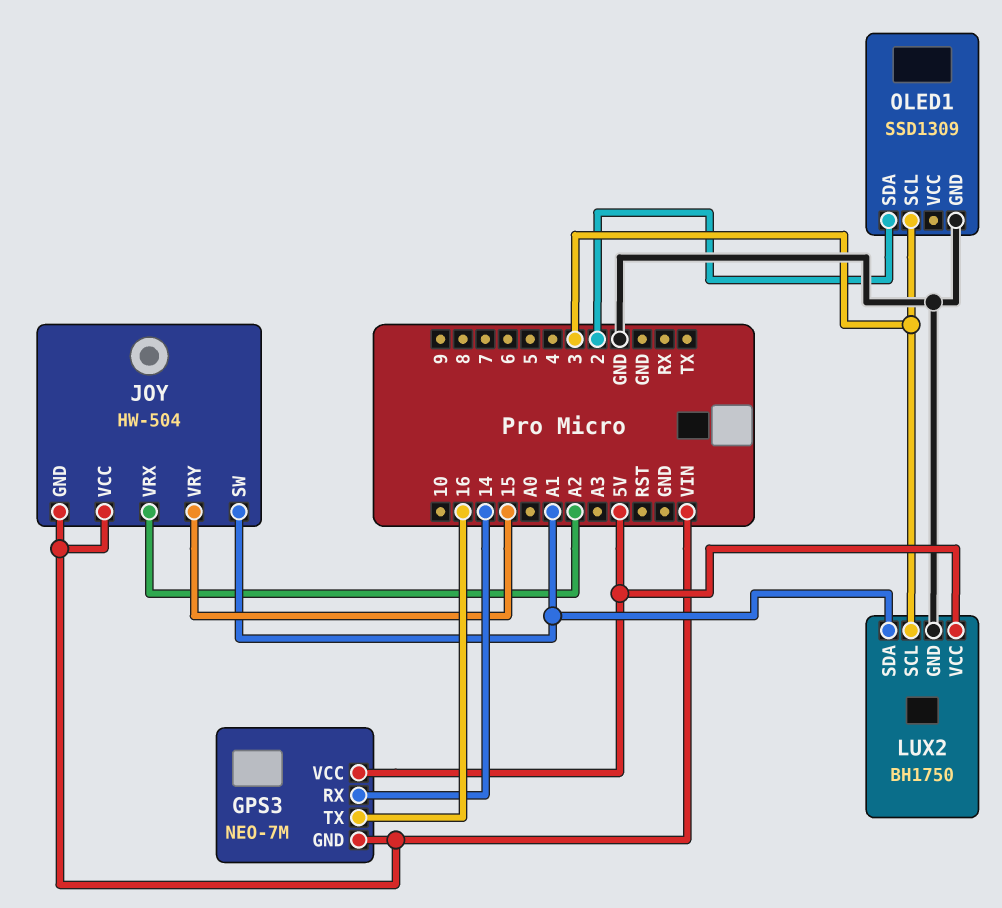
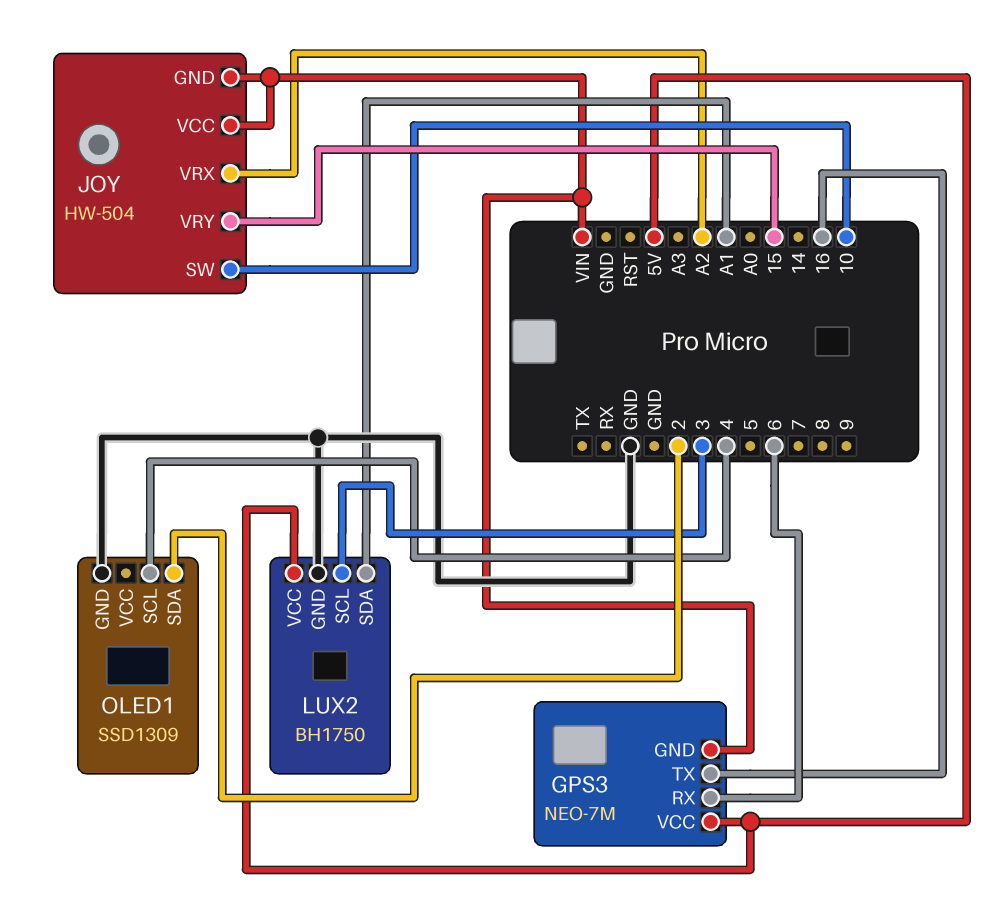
GPS3 pin RX: 14 -> 6
JOY pin SW: A1 -> 10
OLED1 pin SCL: 3 -> 4

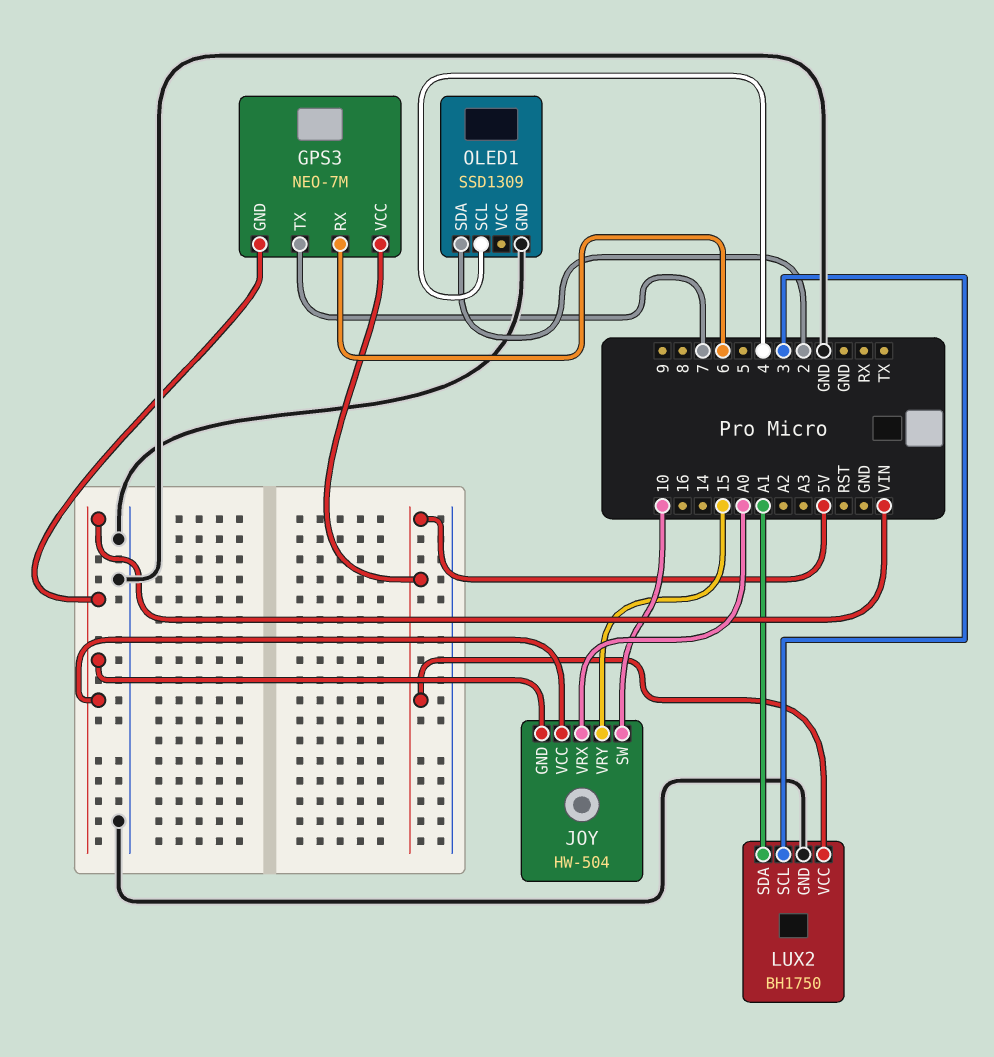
GPS3 pin TX: 16 -> 7
JOY pin VRX: A2 -> A0

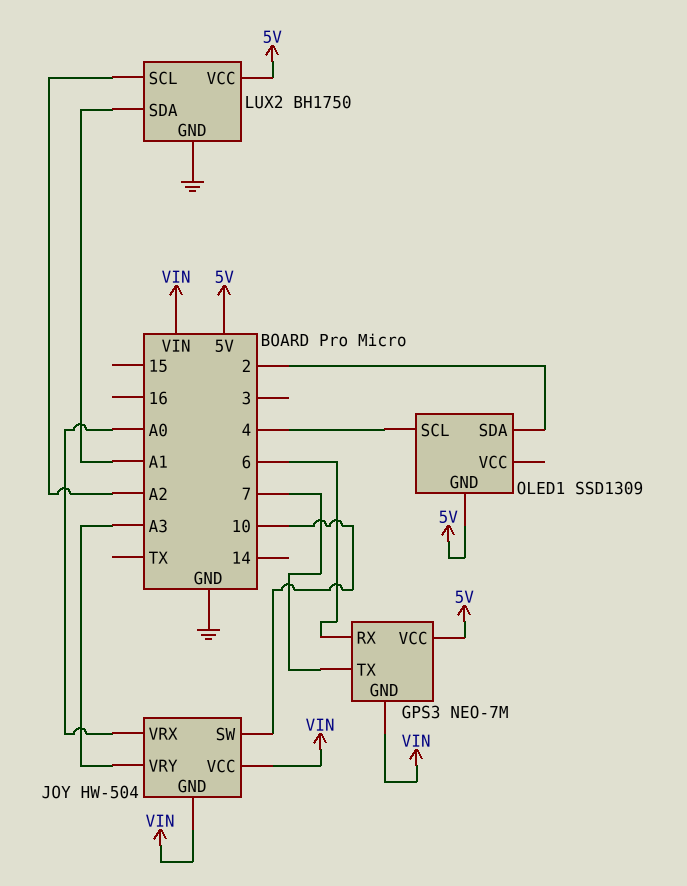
JOY pin VRY: 15 -> A3
LUX2 pin SCL: 3 -> A2
OLED1 pin GND: GND -> 5V

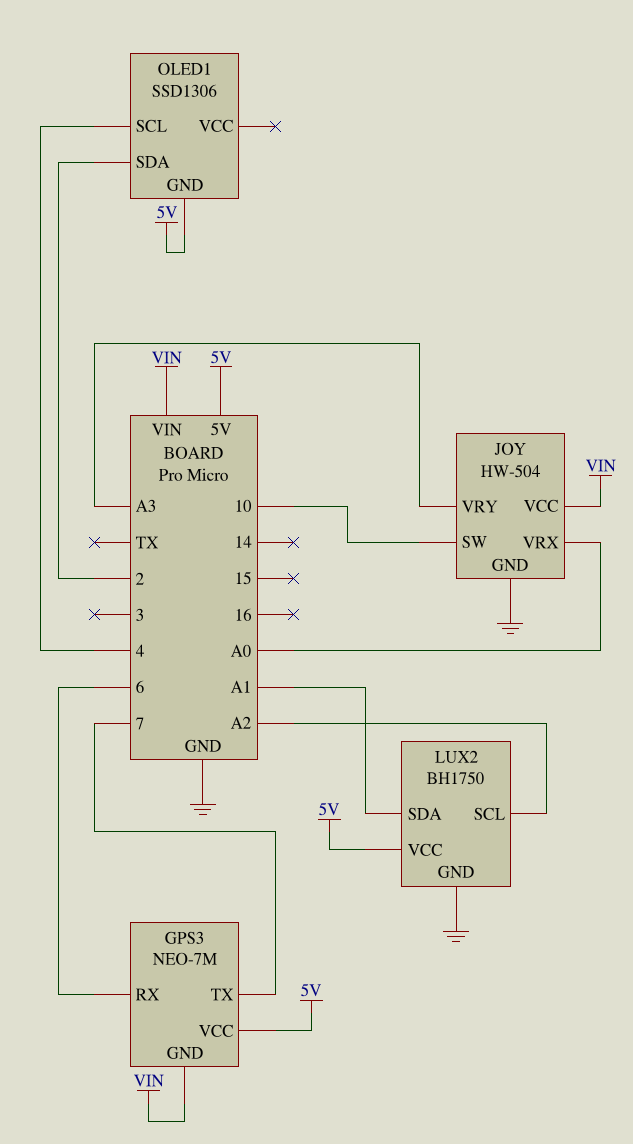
JOY pin GND: VIN -> GND
OLED1: SSD1309 -> SSD1306

